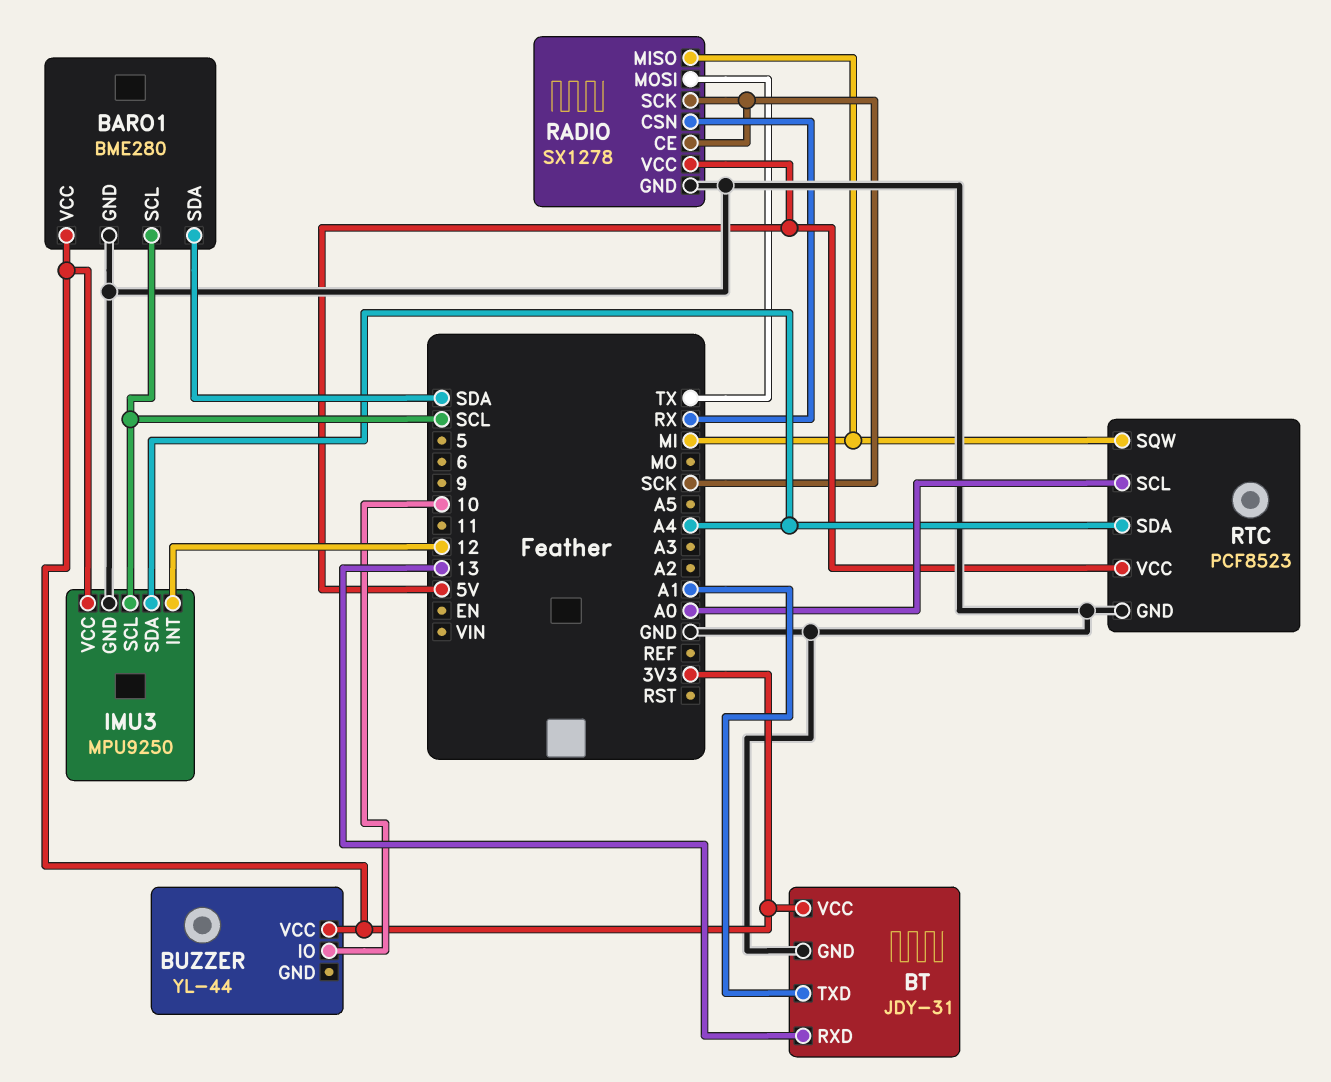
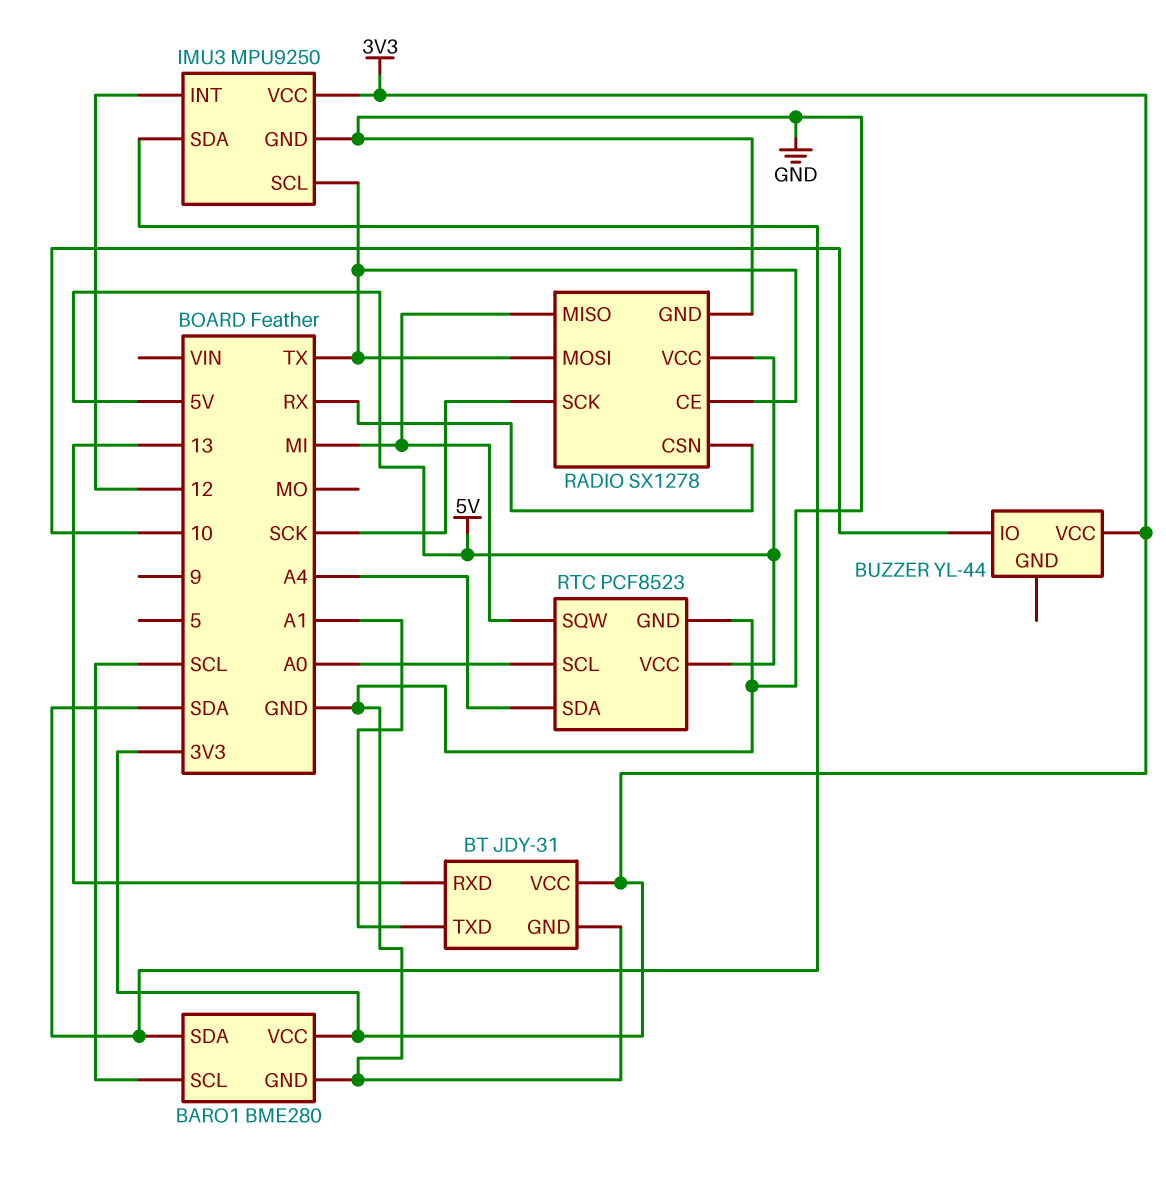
IMU3 pin SCL: SCL -> TX
IMU3 pin SDA: A4 -> SDA
RADIO pin CE: SCK -> TX

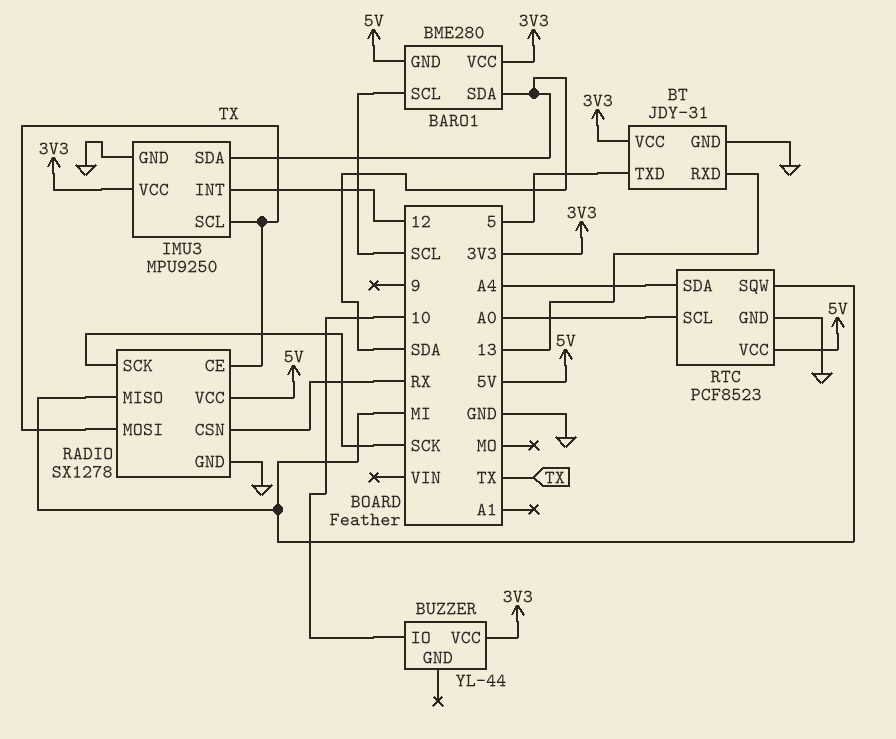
BARO1 pin GND: GND -> 5V
BT pin TXD: A1 -> 5

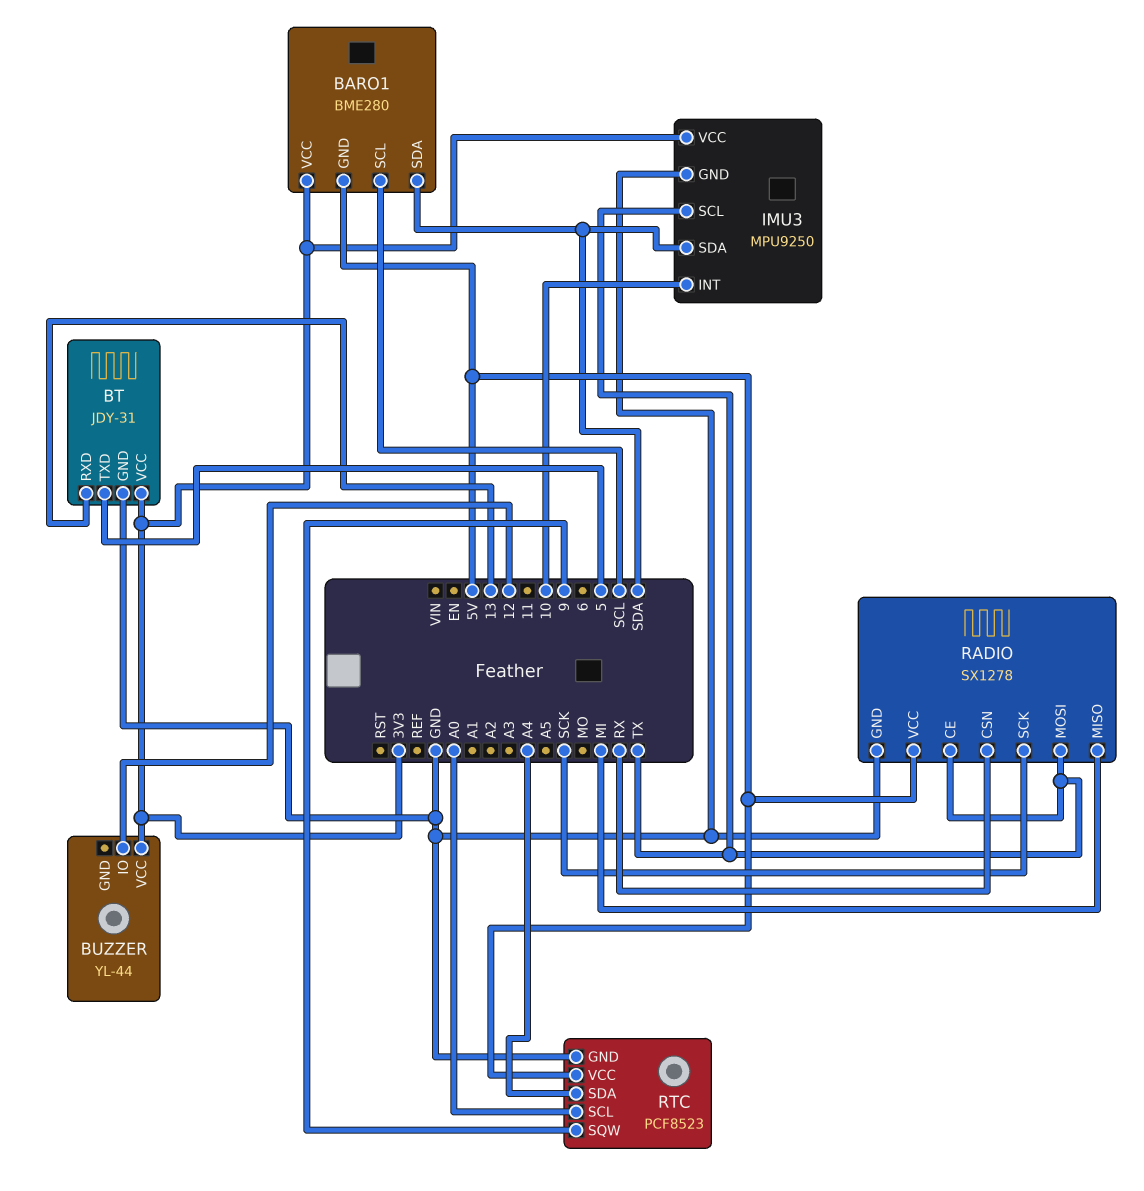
BUZZER pin IO: 10 -> 12
IMU3 pin INT: 12 -> 10
RTC pin SQW: MI -> 9

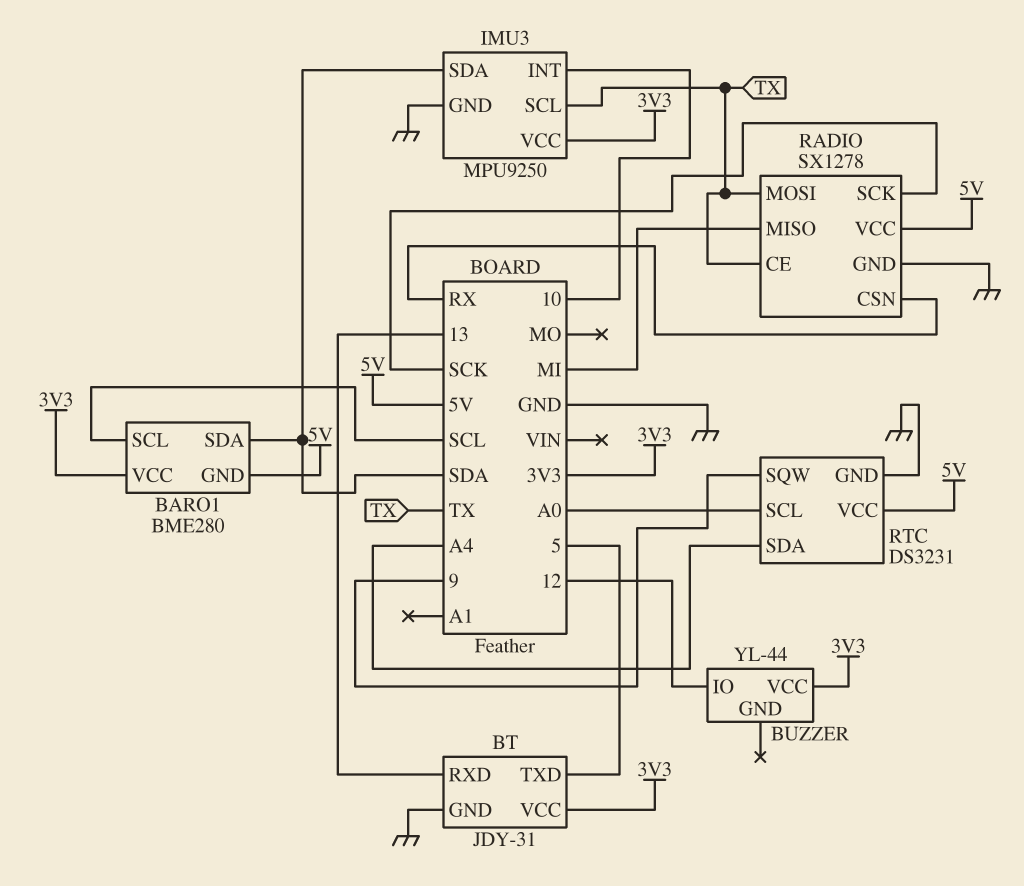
RTC: PCF8523 -> DS3231

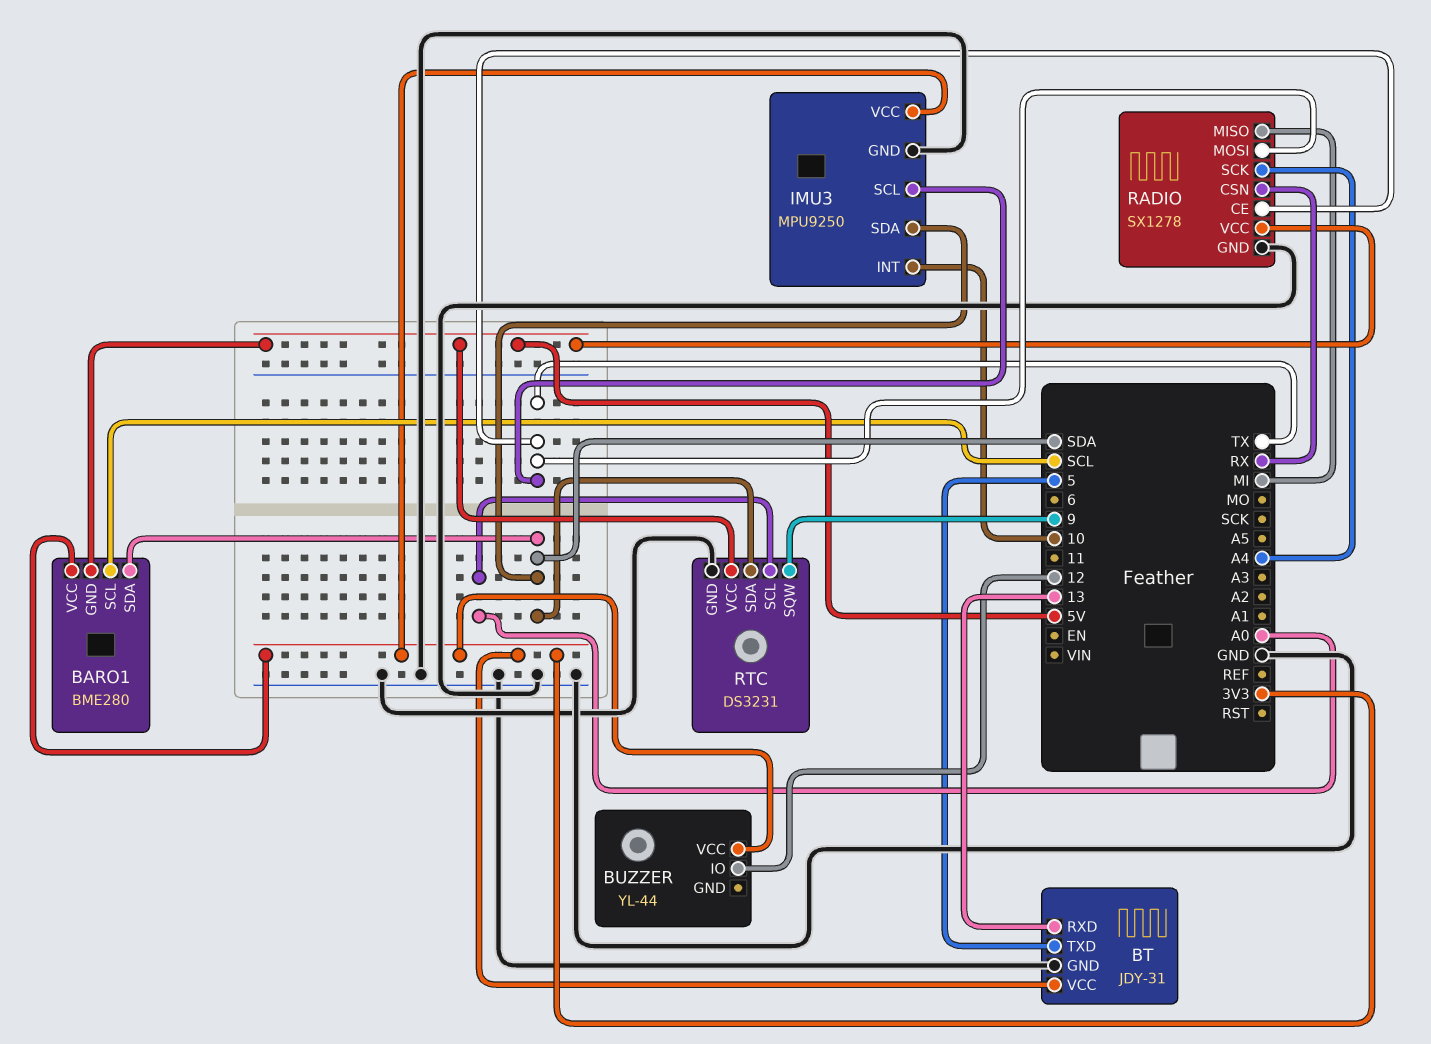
RADIO pin SCK: SCK -> A4
RTC pin SDA: A4 -> SDA

